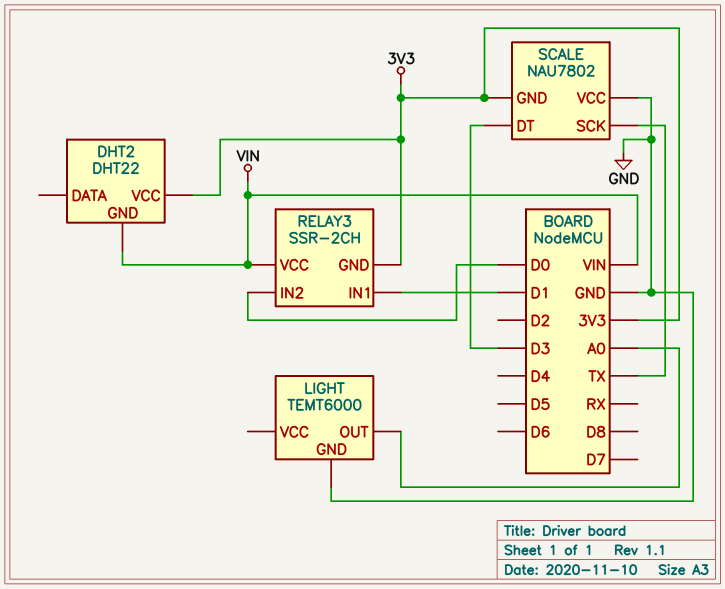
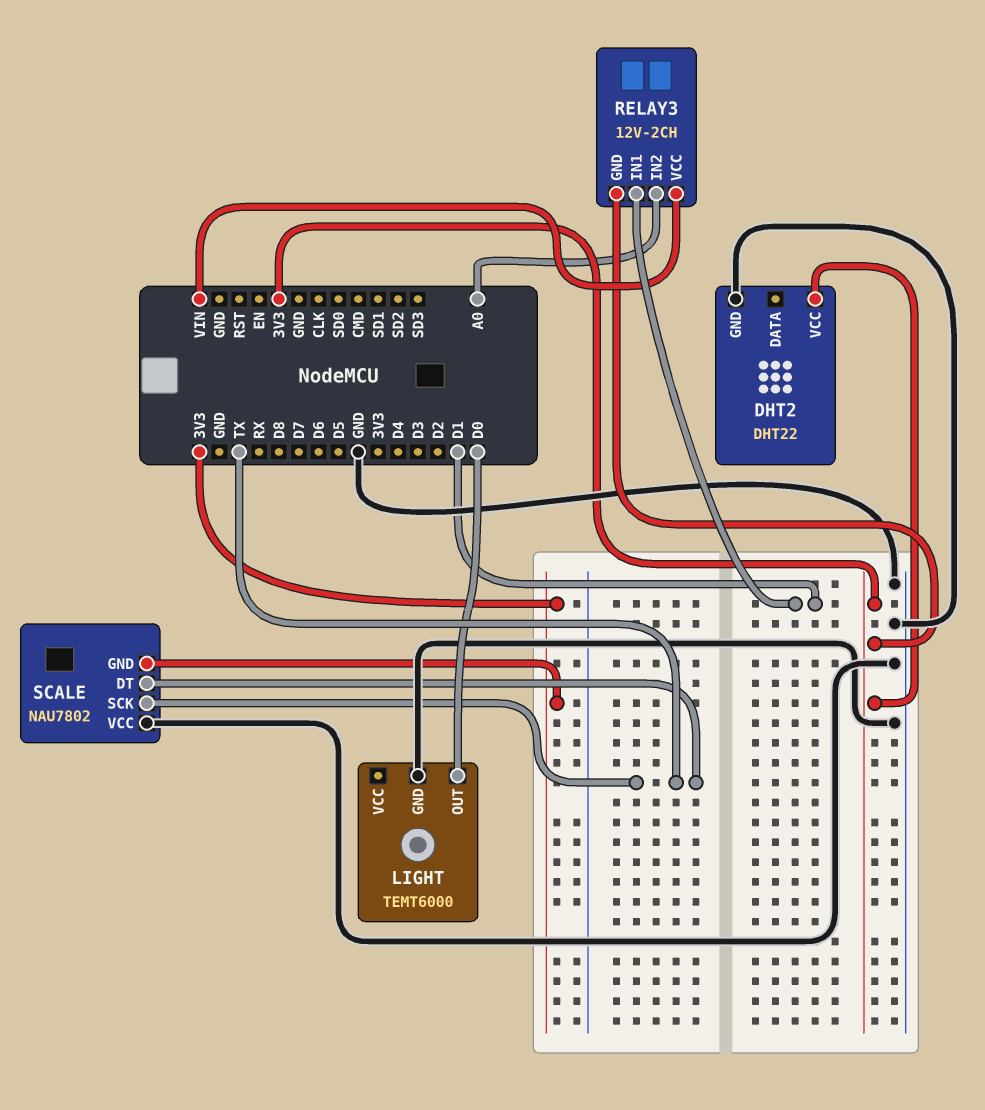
DHT2 pin GND: VIN -> GND
LIGHT pin OUT: A0 -> D0
RELAY3: SSR-2CH -> 12V-2CH
RELAY3 pin IN2: D0 -> A0
SCALE pin DT: D3 -> TX

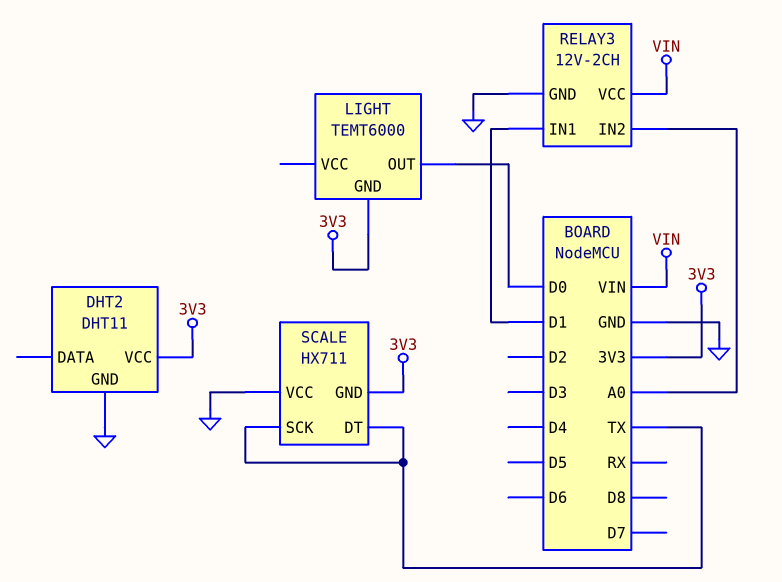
DHT2: DHT22 -> DHT11
LIGHT pin GND: GND -> 3V3
RELAY3 pin GND: 3V3 -> GND
SCALE: NAU7802 -> HX711

